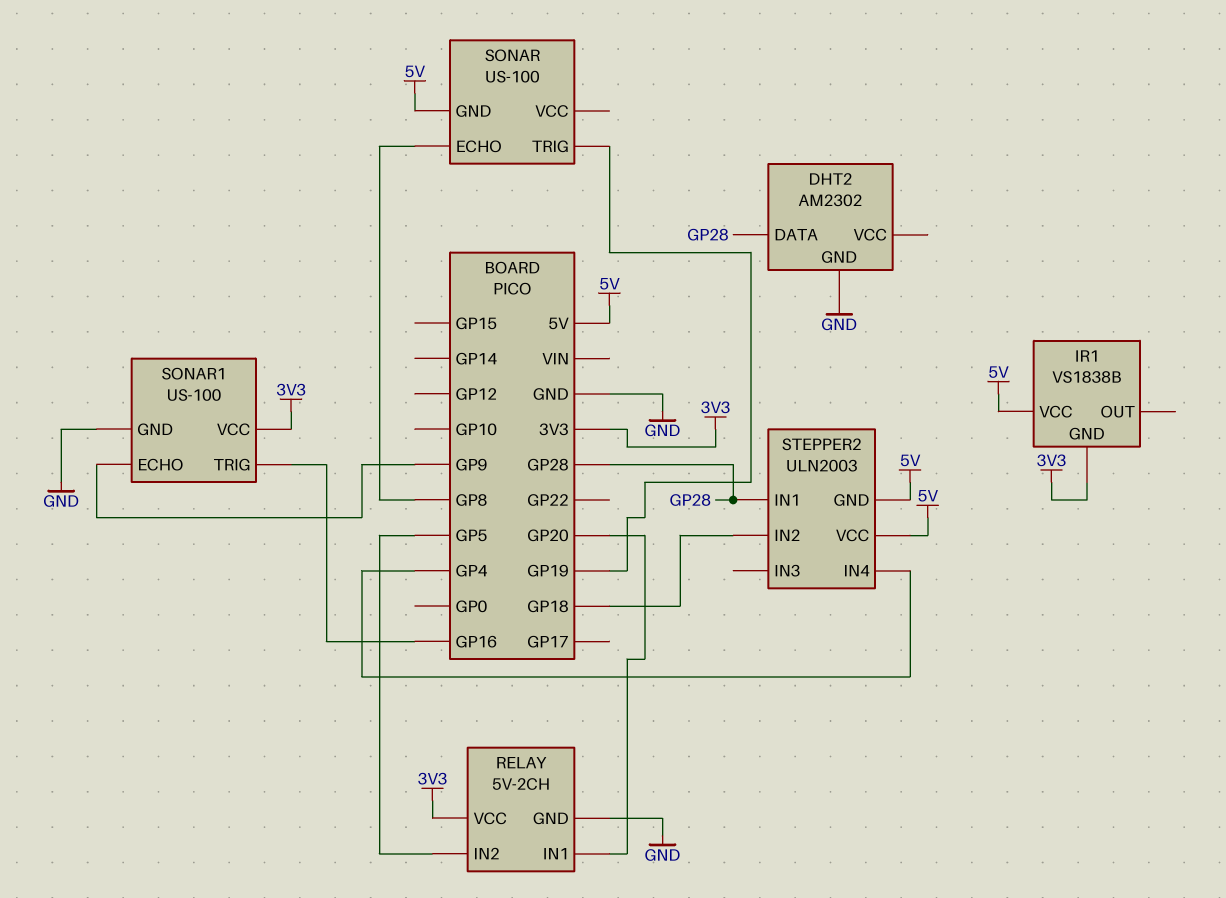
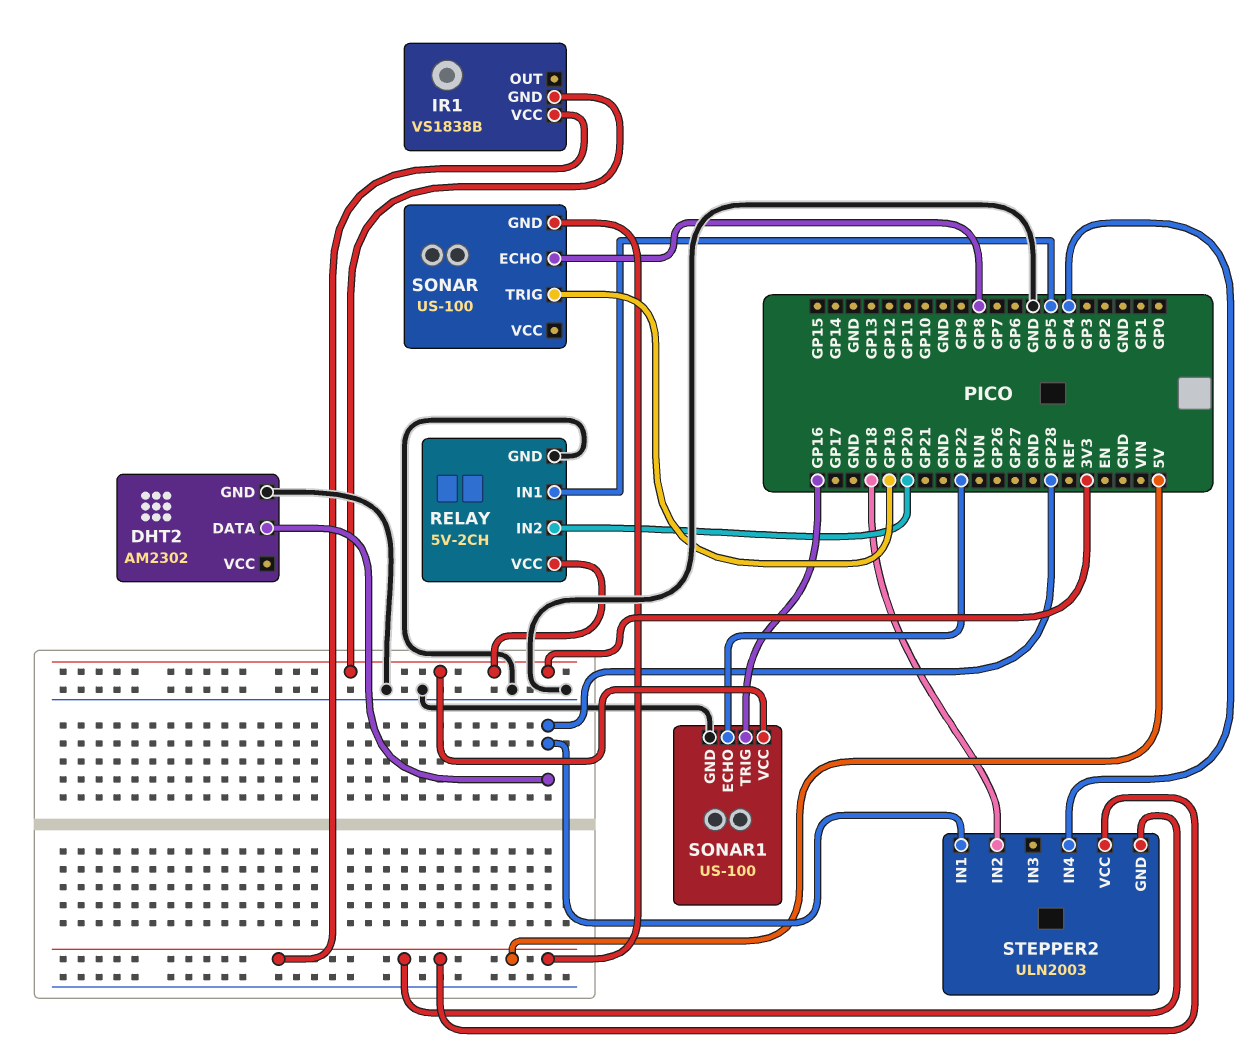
RELAY pin IN1: GP20 -> GP5
RELAY pin IN2: GP5 -> GP20
SONAR1 pin ECHO: GP9 -> GP22

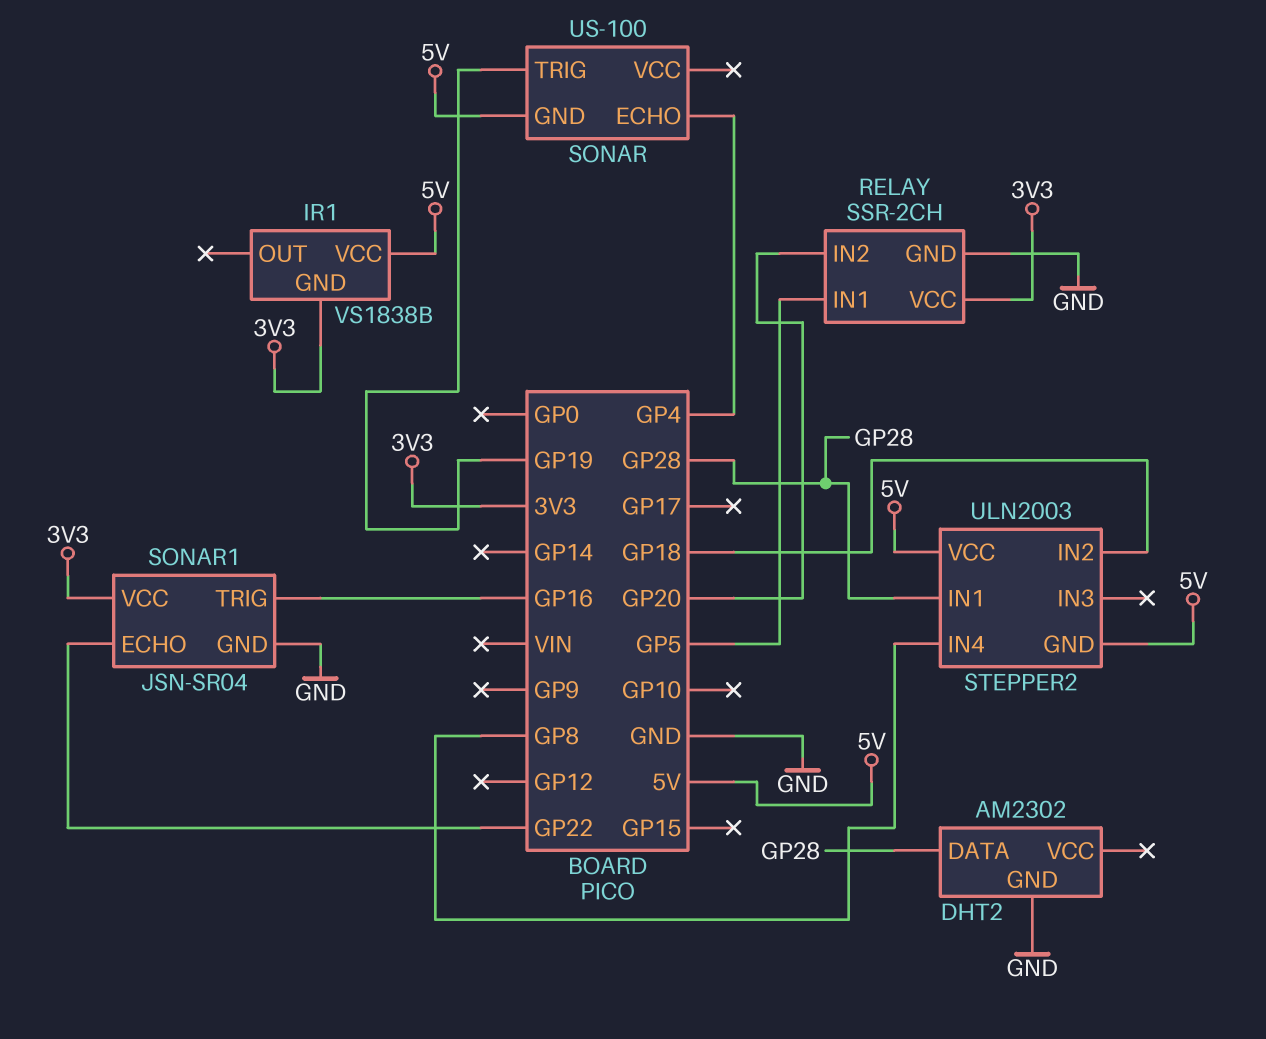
RELAY: 5V-2CH -> SSR-2CH
SONAR pin ECHO: GP8 -> GP4
SONAR1: US-100 -> JSN-SR04
STEPPER2 pin IN4: GP4 -> GP8

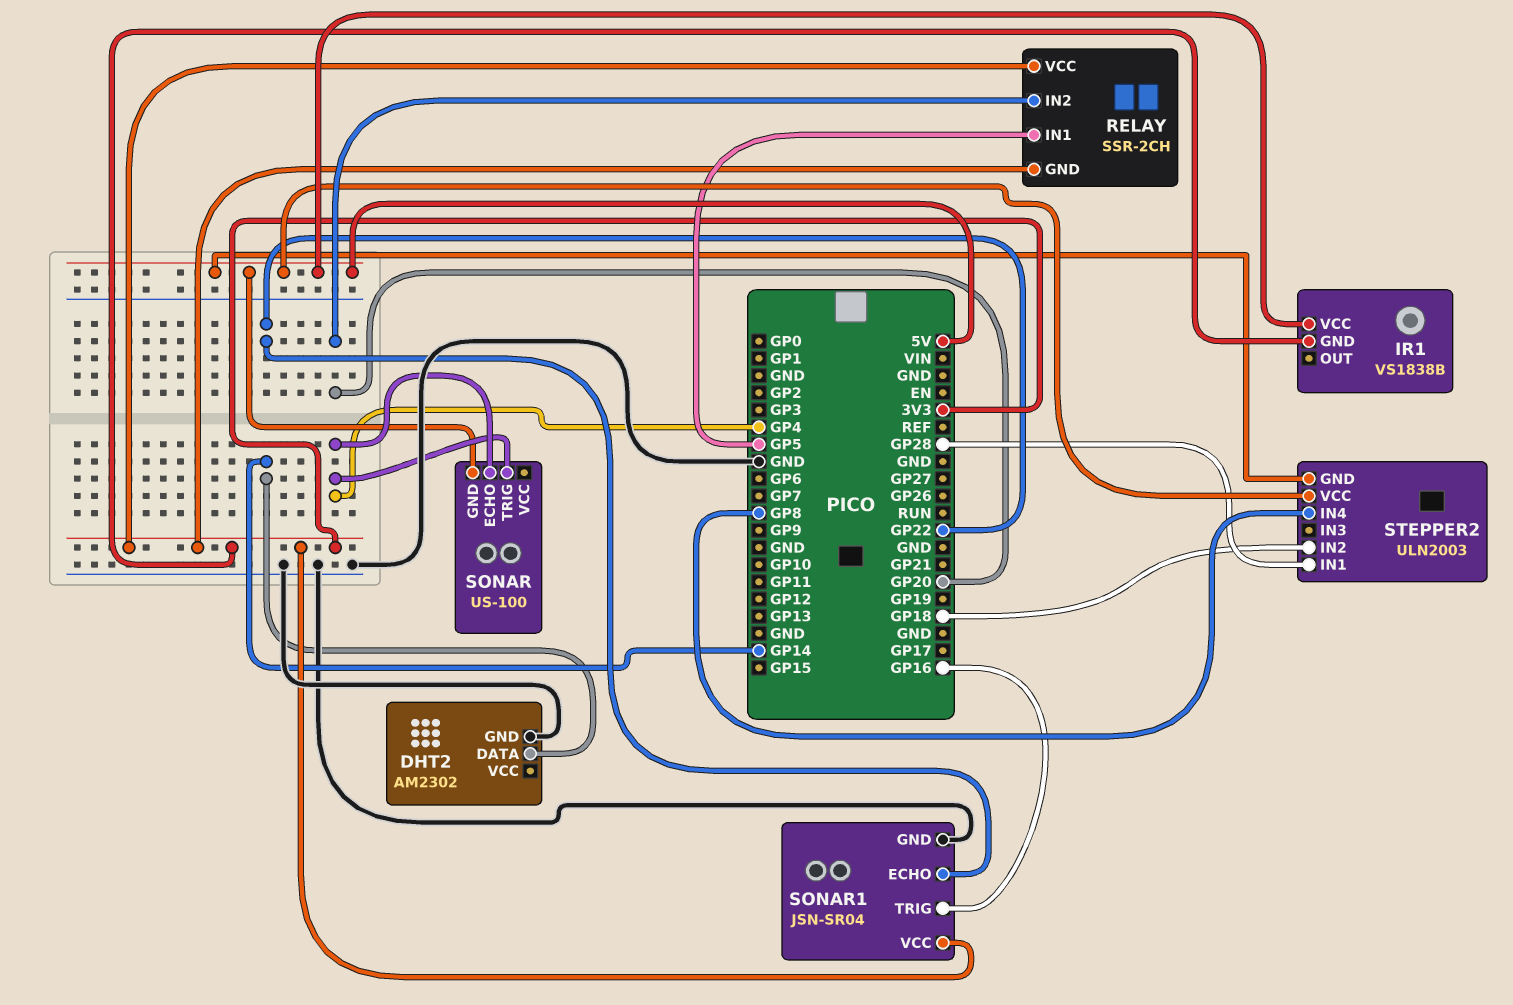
DHT2 pin DATA: GP28 -> GP14
RELAY pin GND: GND -> 3V3
SONAR pin TRIG: GP19 -> GP4

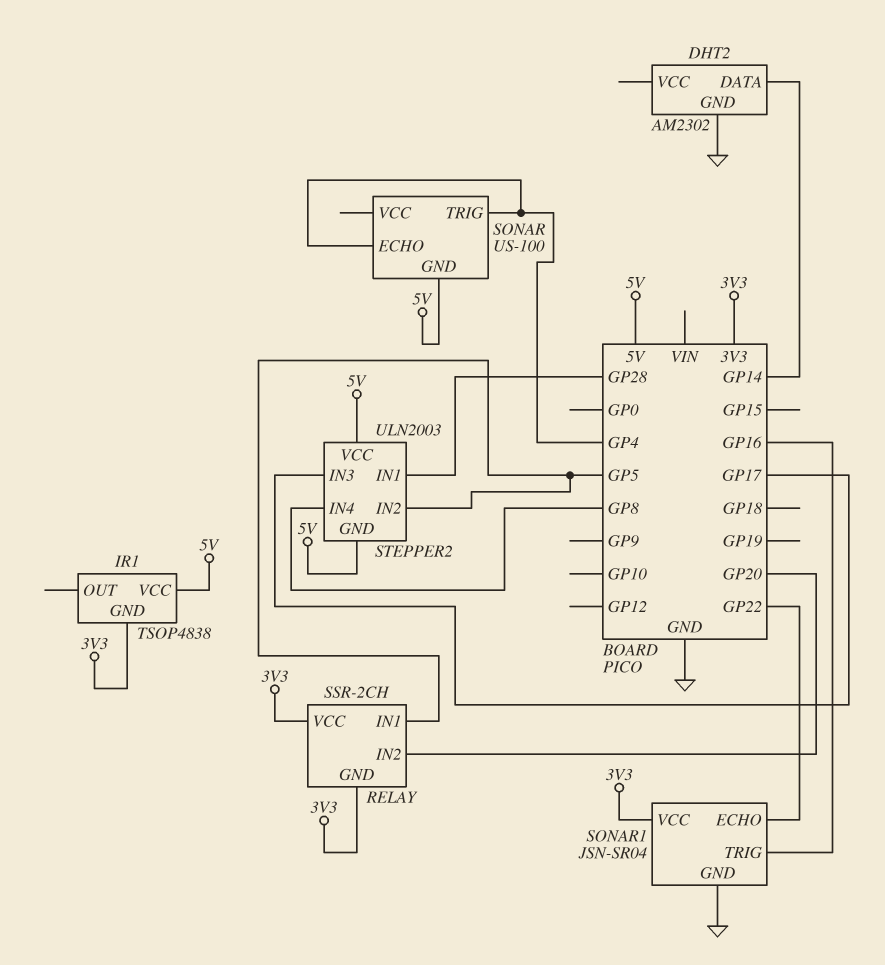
IR1: VS1838B -> TSOP4838
STEPPER2 pin IN2: GP18 -> GP5
STEPPER2 pin IN3: none -> GP17

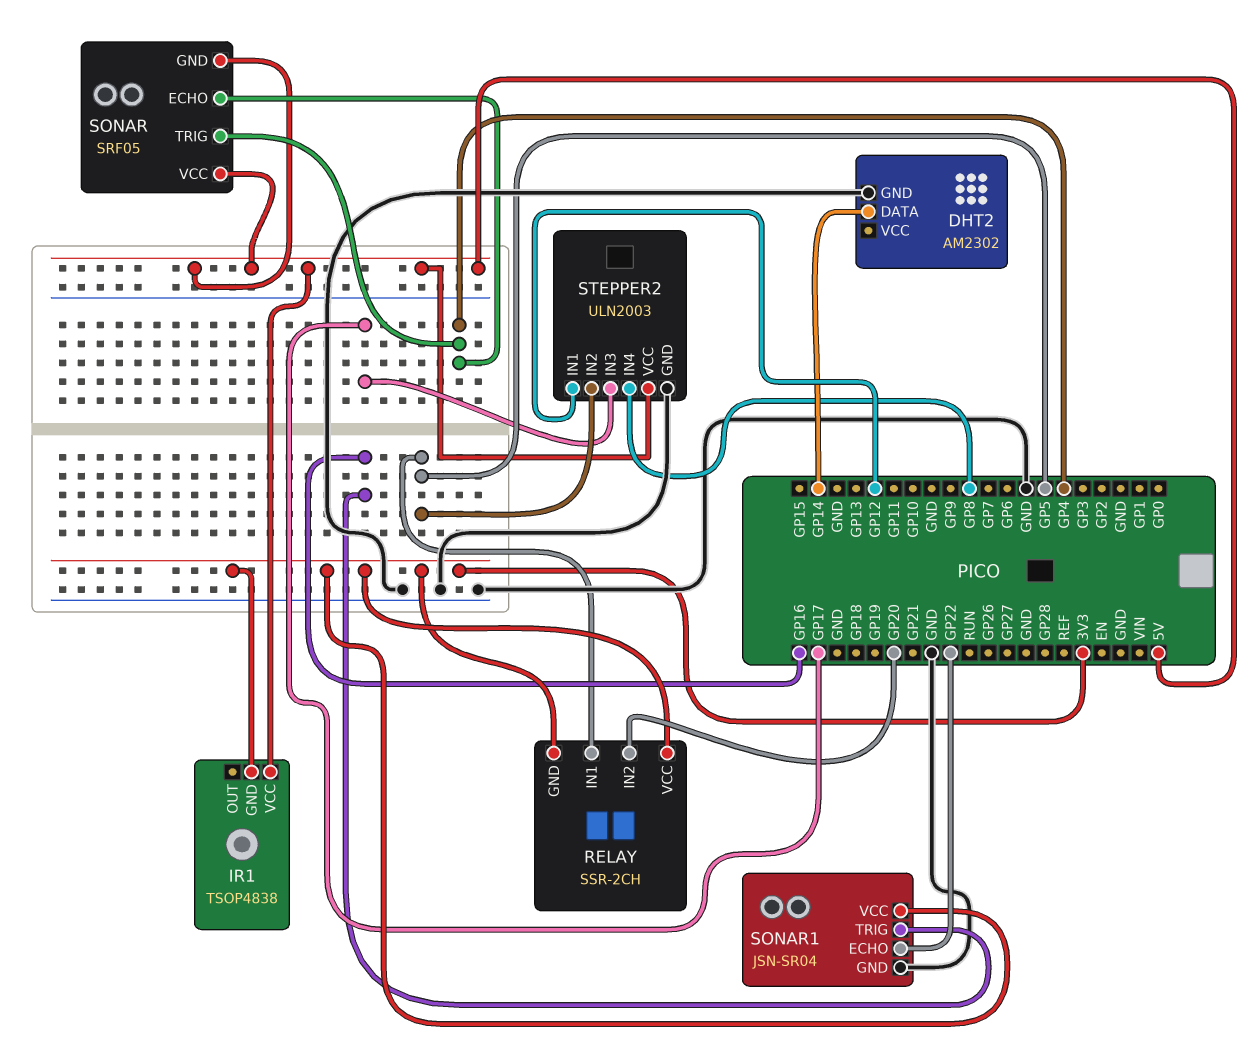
SONAR: US-100 -> SRF05
SONAR pin VCC: none -> 5V
STEPPER2 pin GND: 5V -> GND
STEPPER2 pin IN1: GP28 -> GP12

